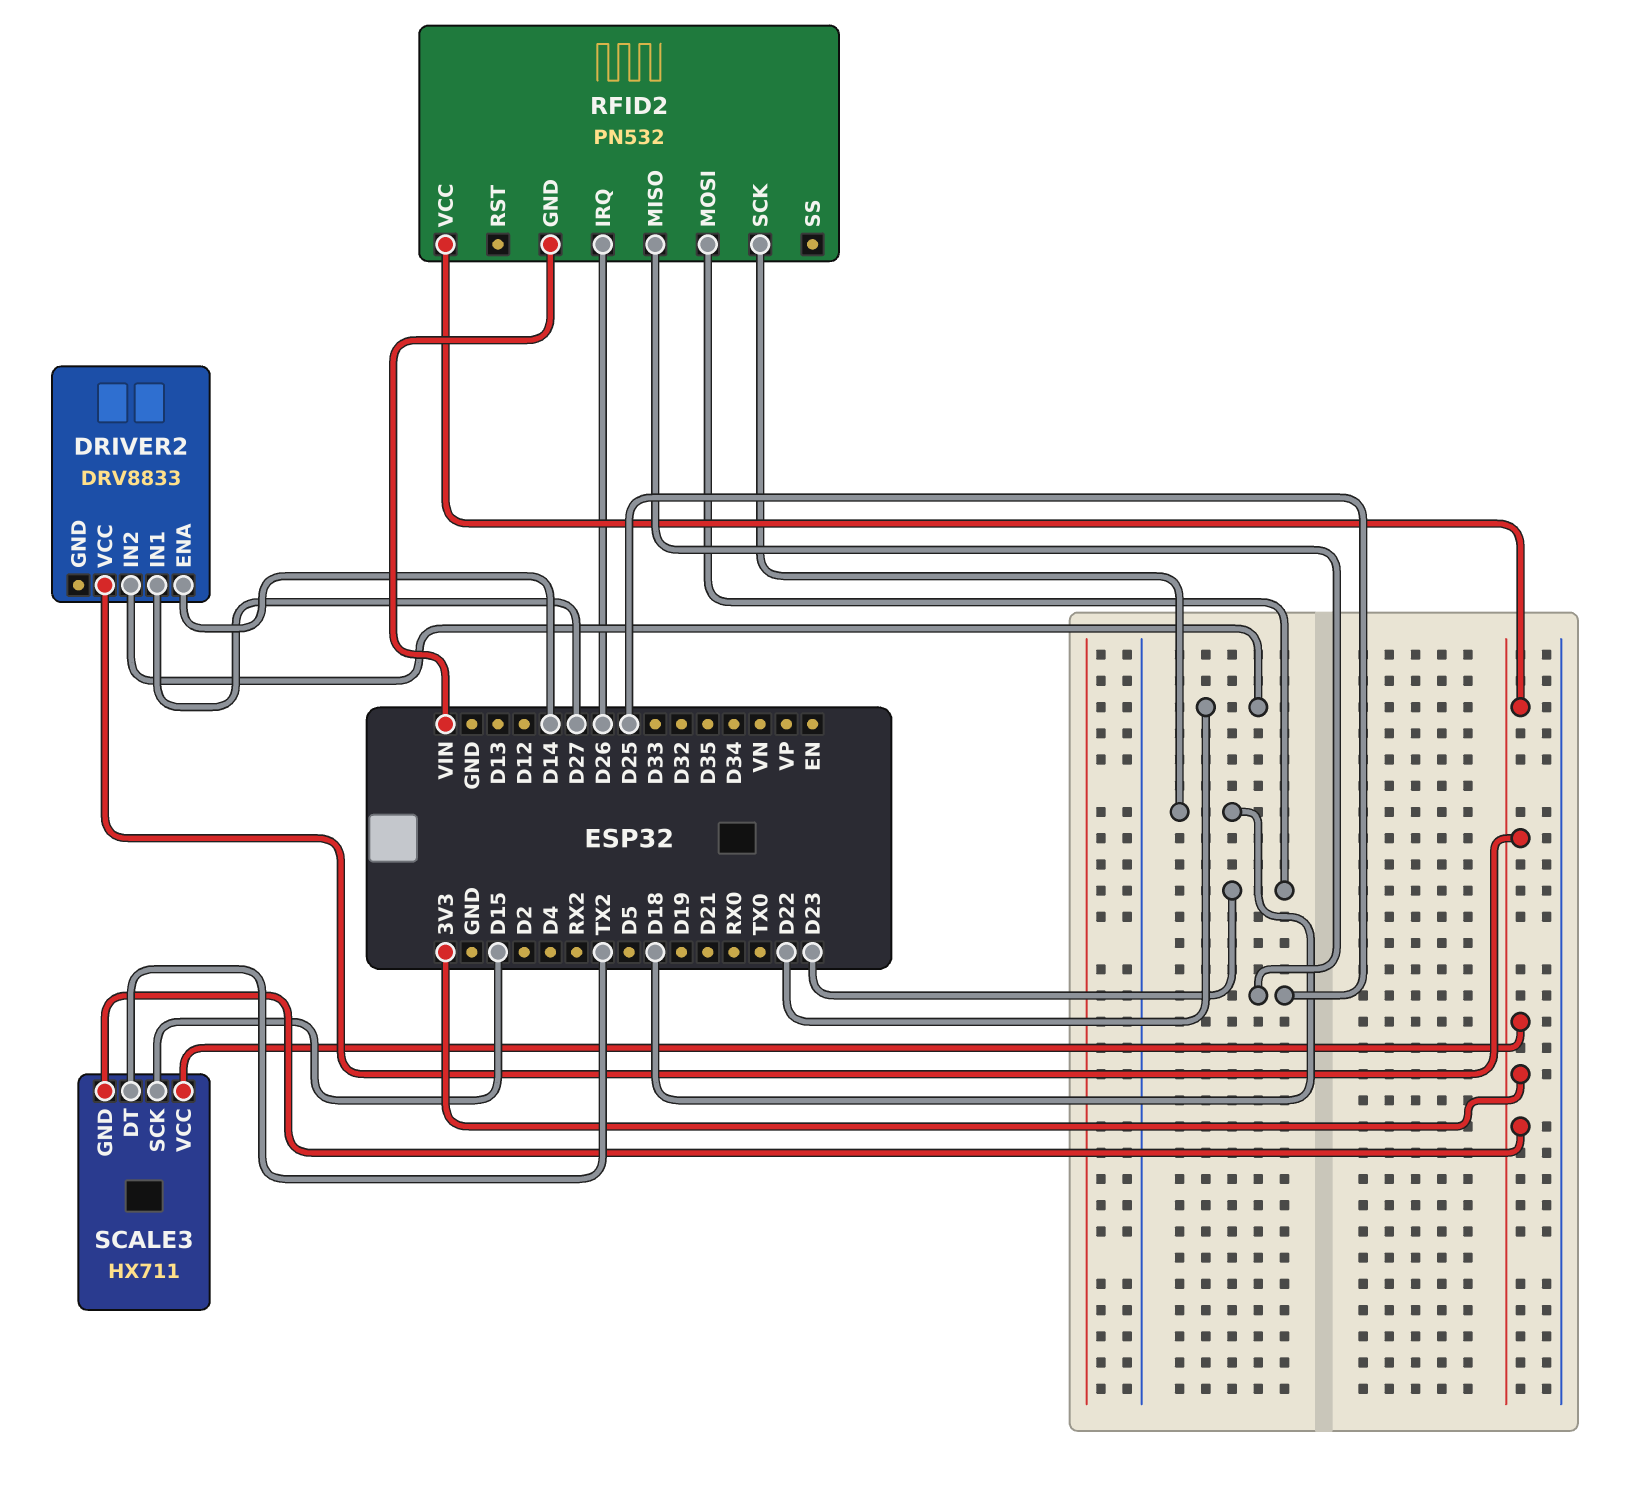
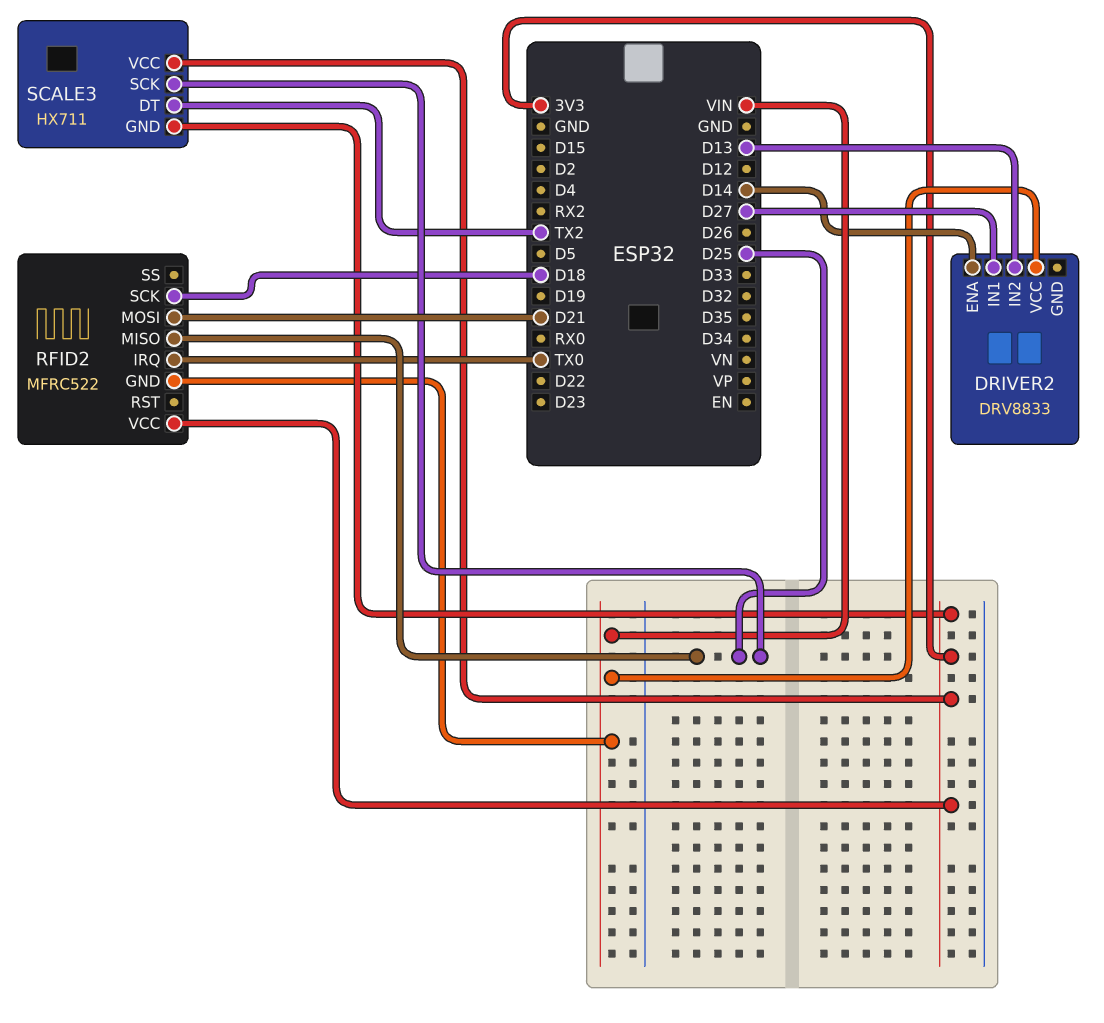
DRIVER2 pin IN2: D22 -> D13
DRIVER2 pin VCC: 3V3 -> VIN
RFID2: PN532 -> MFRC522
RFID2 pin IRQ: D26 -> TX0
RFID2 pin MOSI: D23 -> D21
SCALE3 pin SCK: D15 -> D25

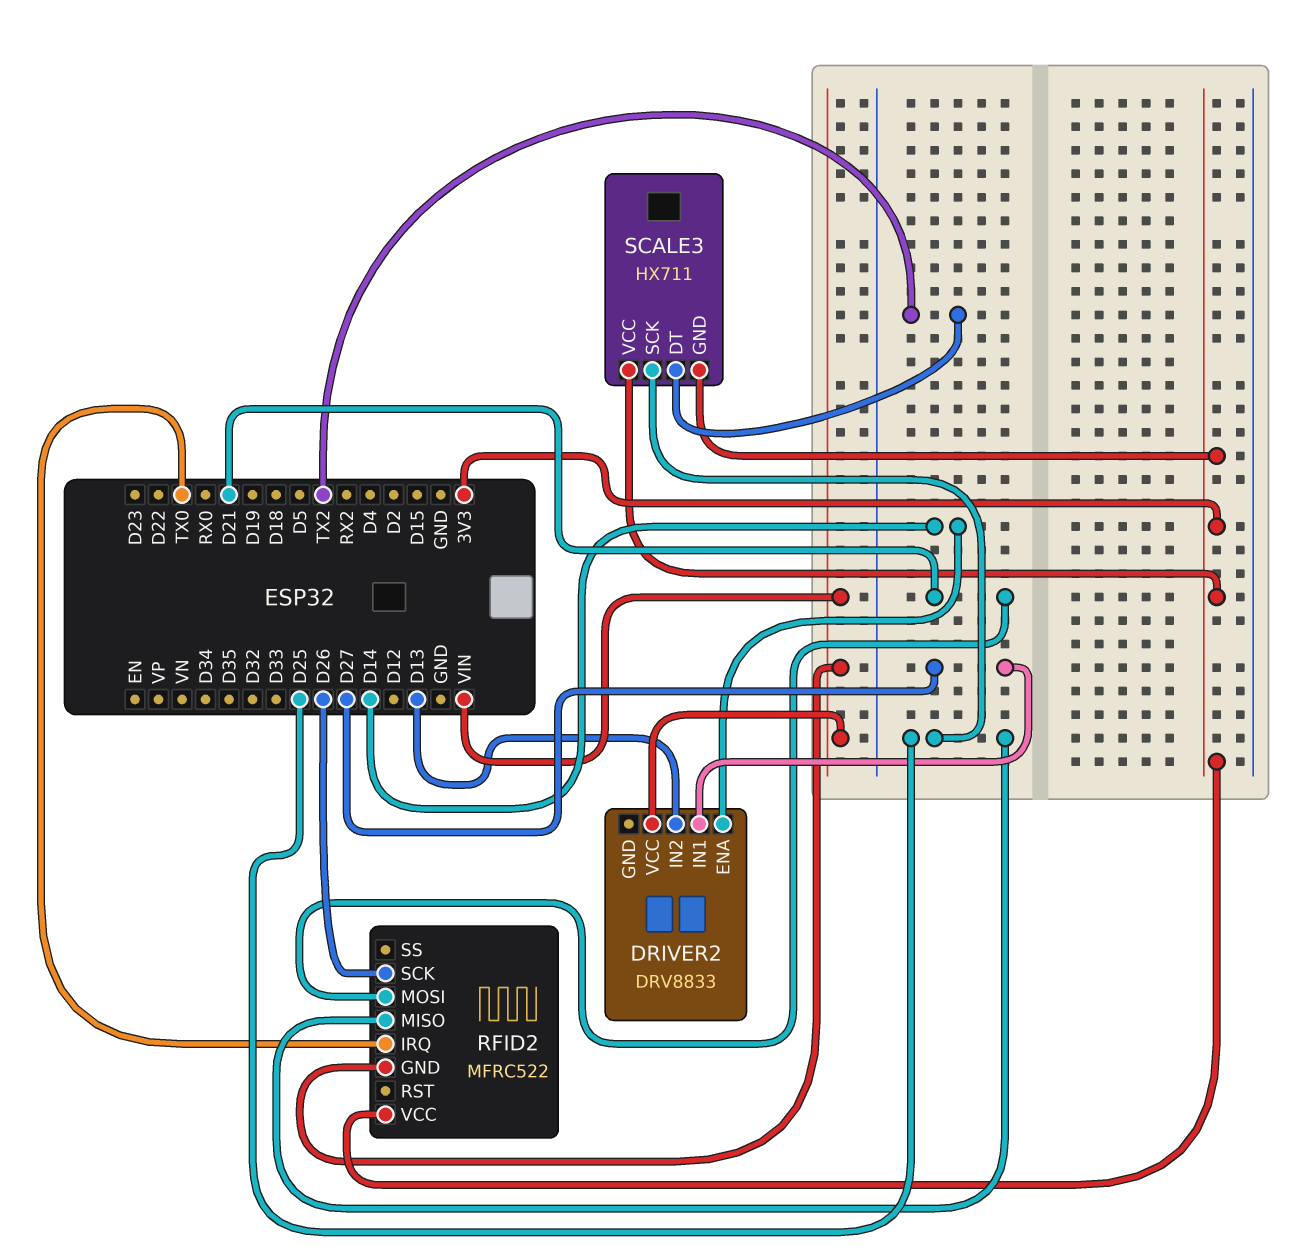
RFID2 pin SCK: D18 -> D26

